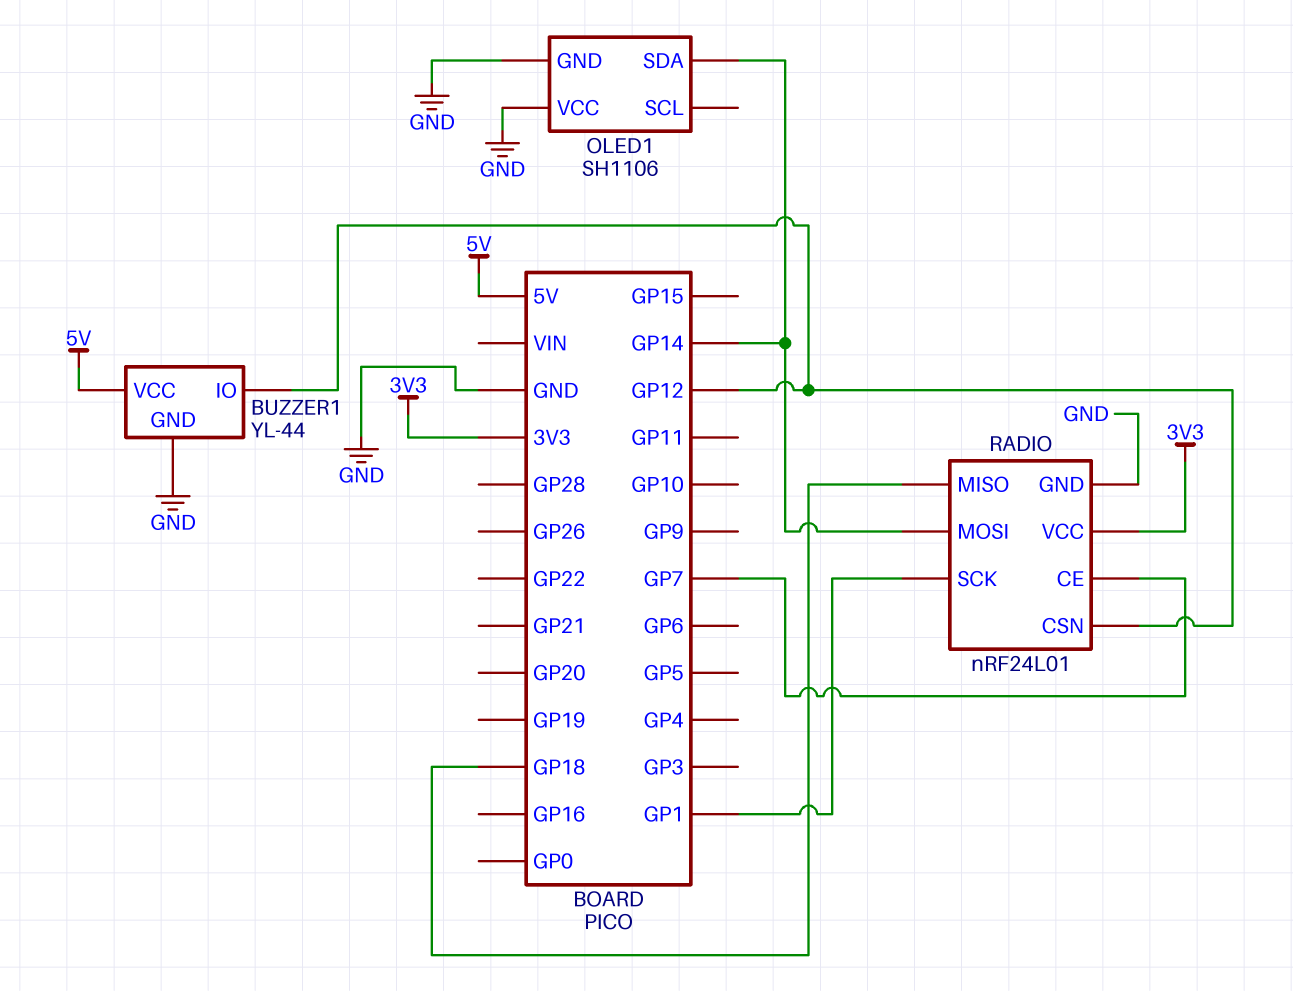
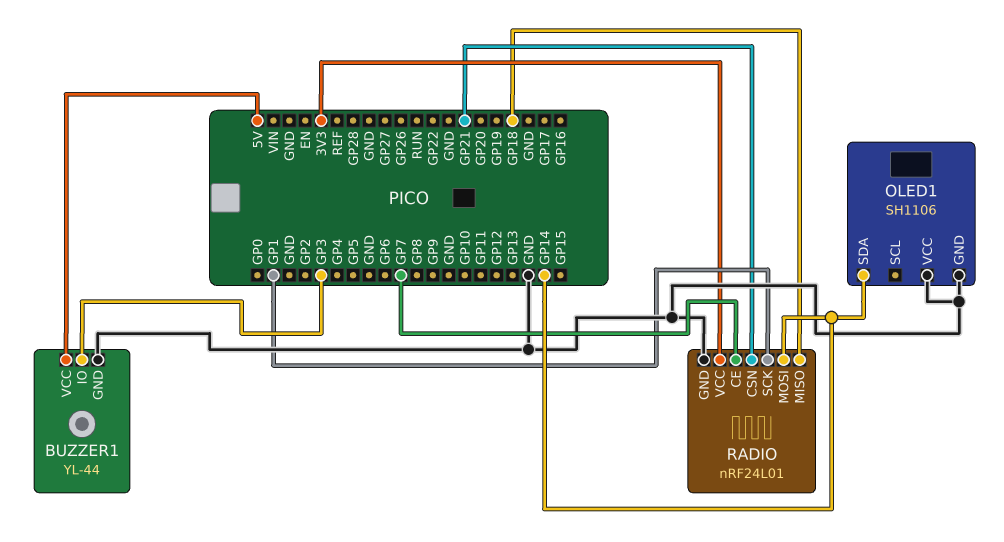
BUZZER1 pin IO: GP12 -> GP3
RADIO pin CSN: GP12 -> GP21

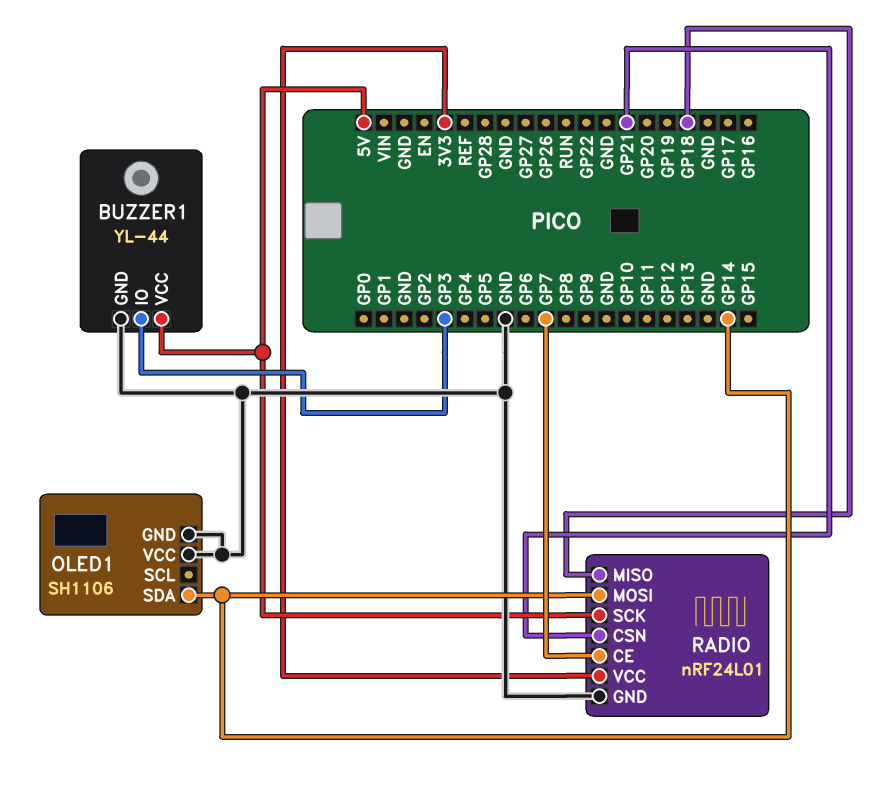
RADIO pin SCK: GP1 -> 5V

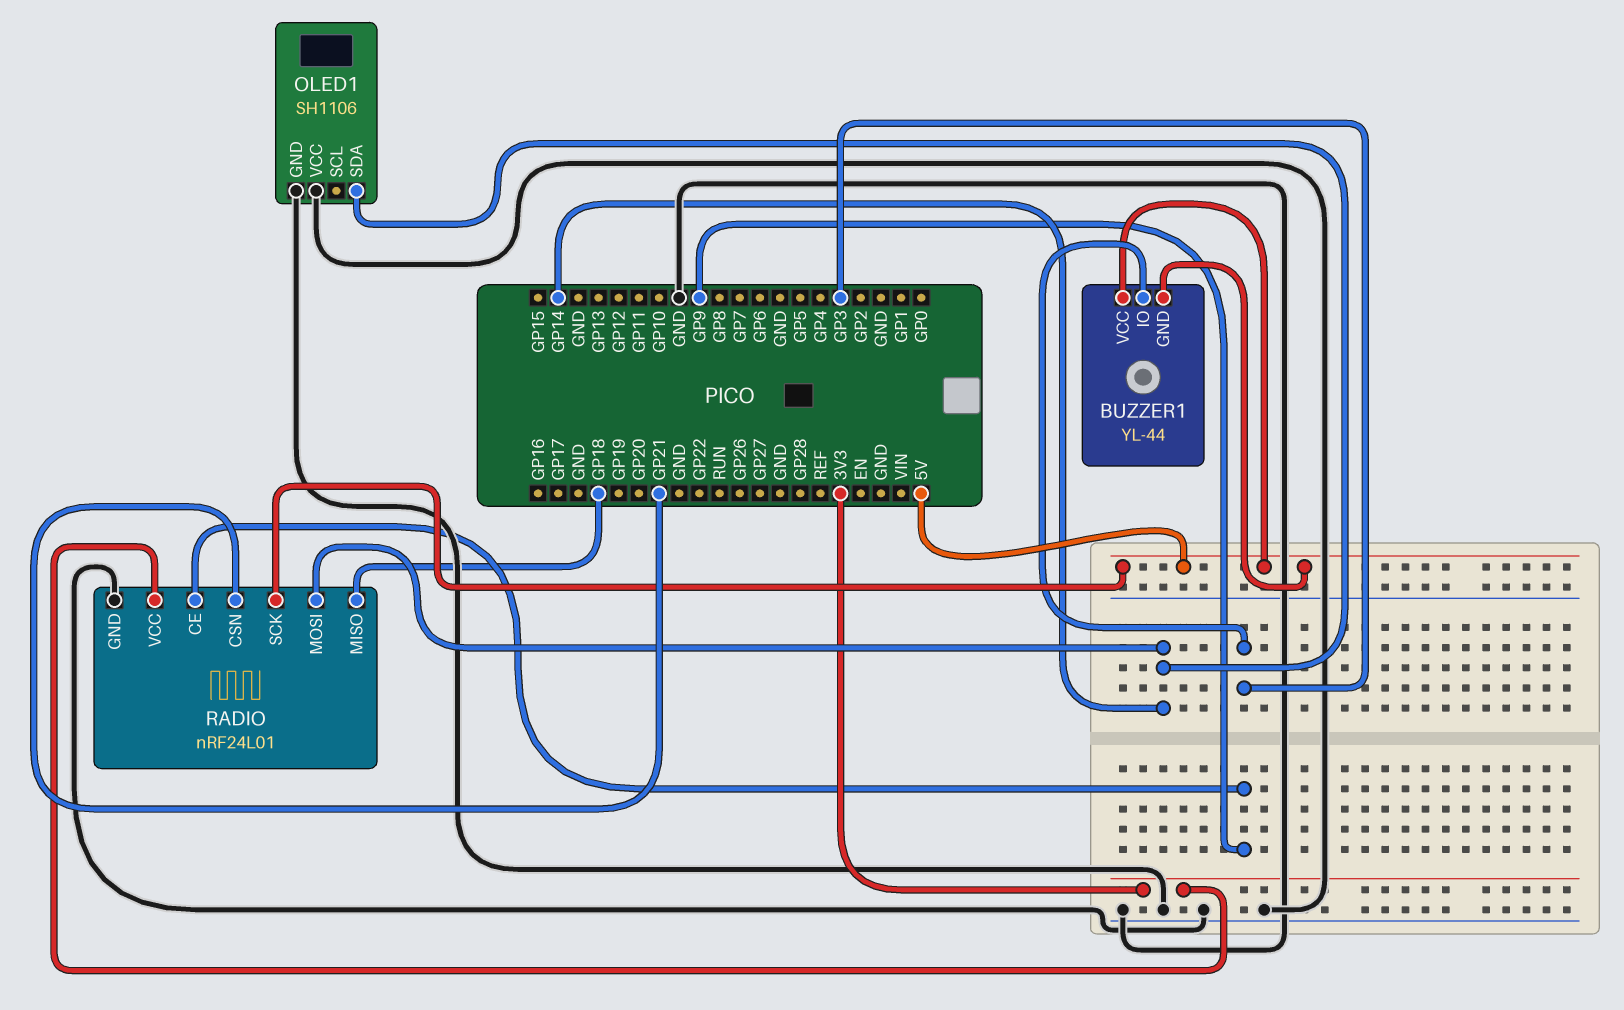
BUZZER1 pin GND: GND -> 5V
RADIO pin CE: GP7 -> GP9

